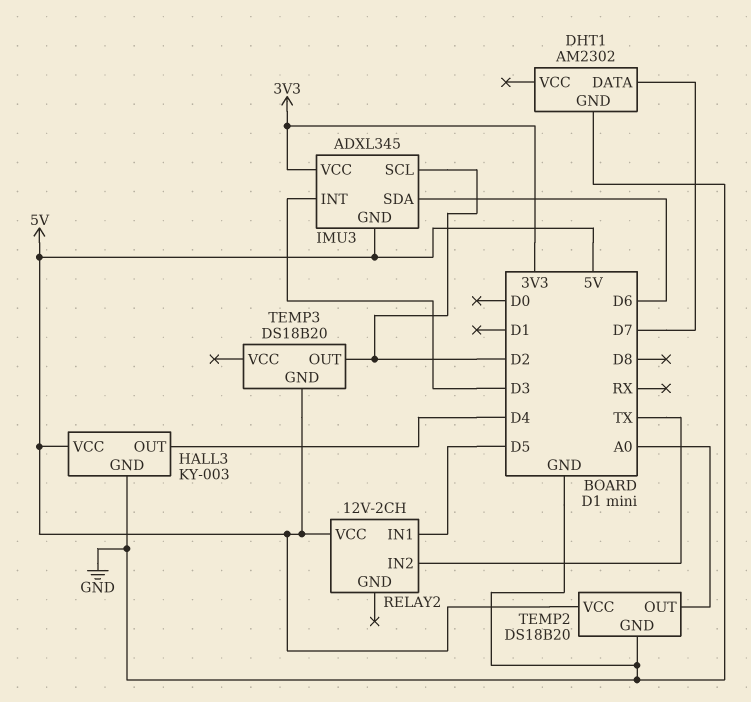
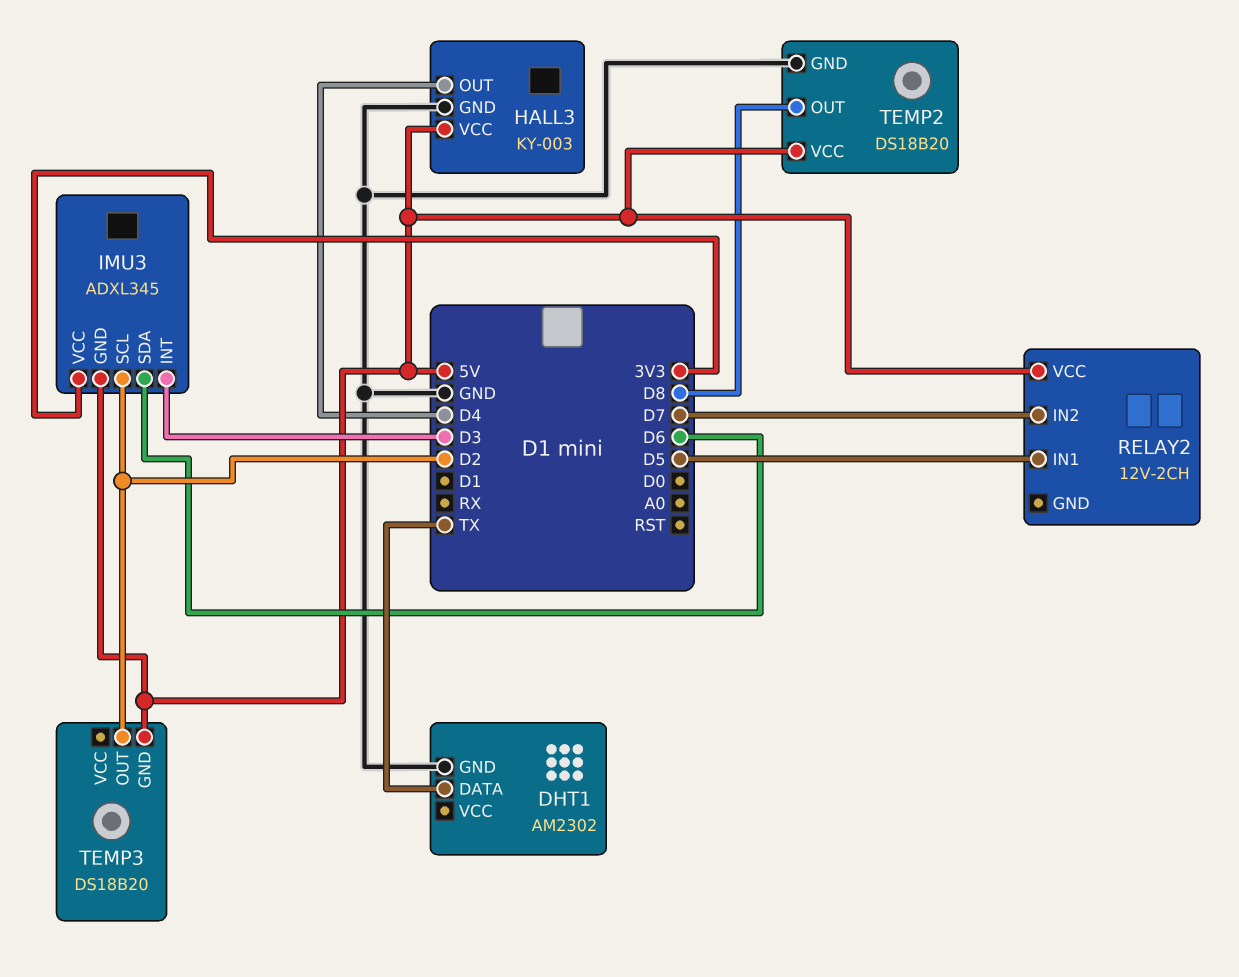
DHT1 pin DATA: D7 -> TX
RELAY2 pin IN2: TX -> D7
TEMP2 pin OUT: A0 -> D8

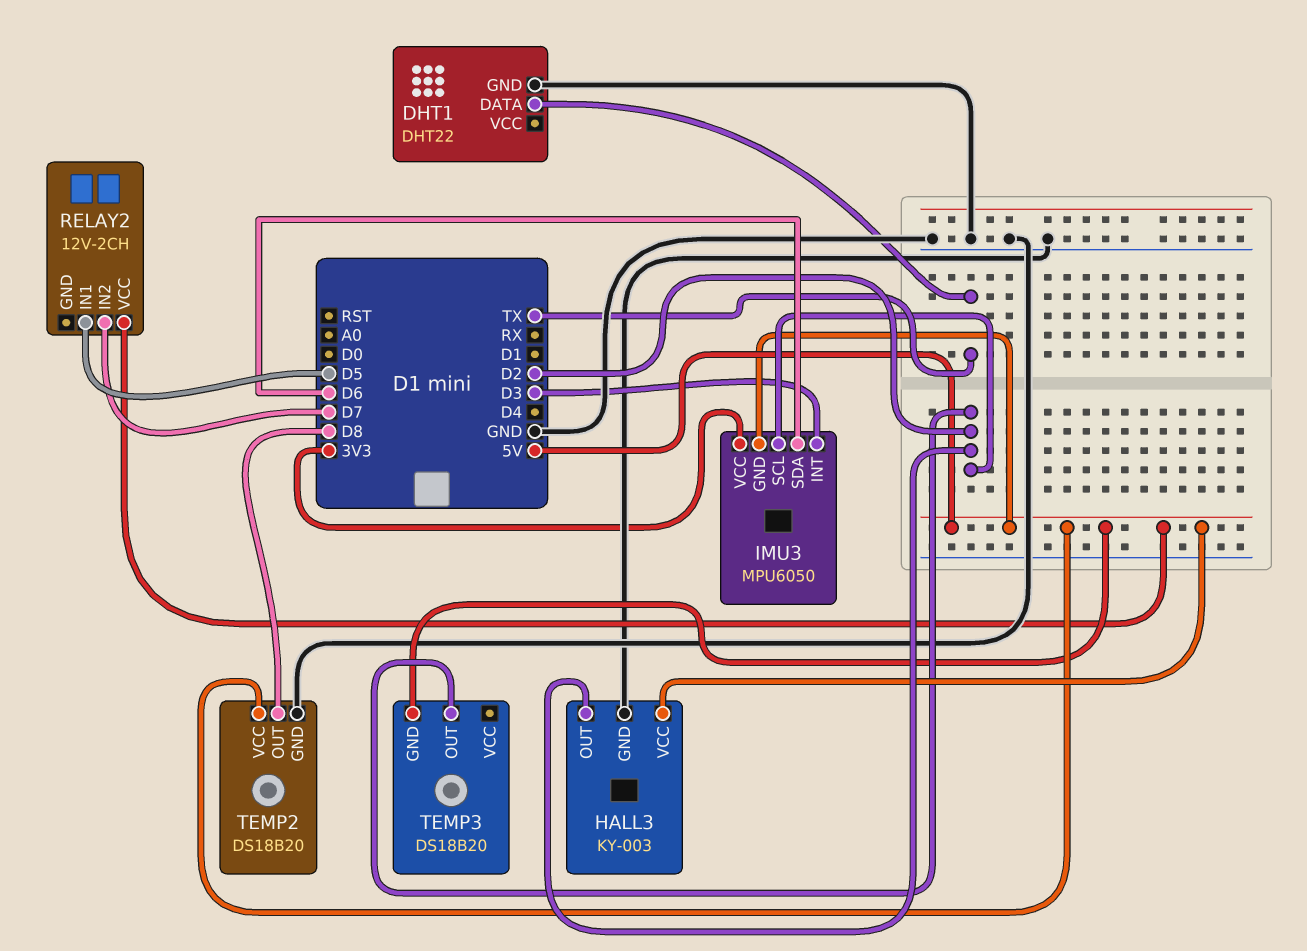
DHT1: AM2302 -> DHT22
HALL3 pin OUT: D4 -> D2
IMU3: ADXL345 -> MPU6050

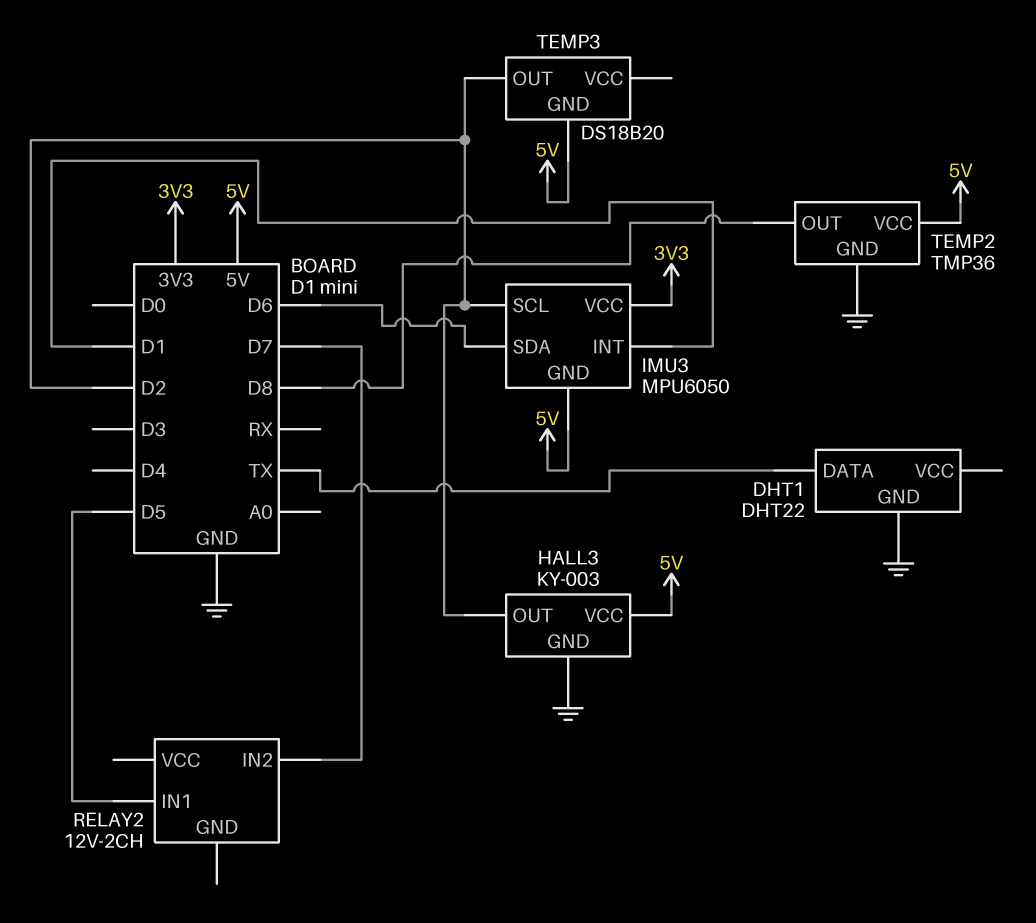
IMU3 pin INT: D3 -> D1
RELAY2 pin VCC: 5V -> none
TEMP2: DS18B20 -> TMP36

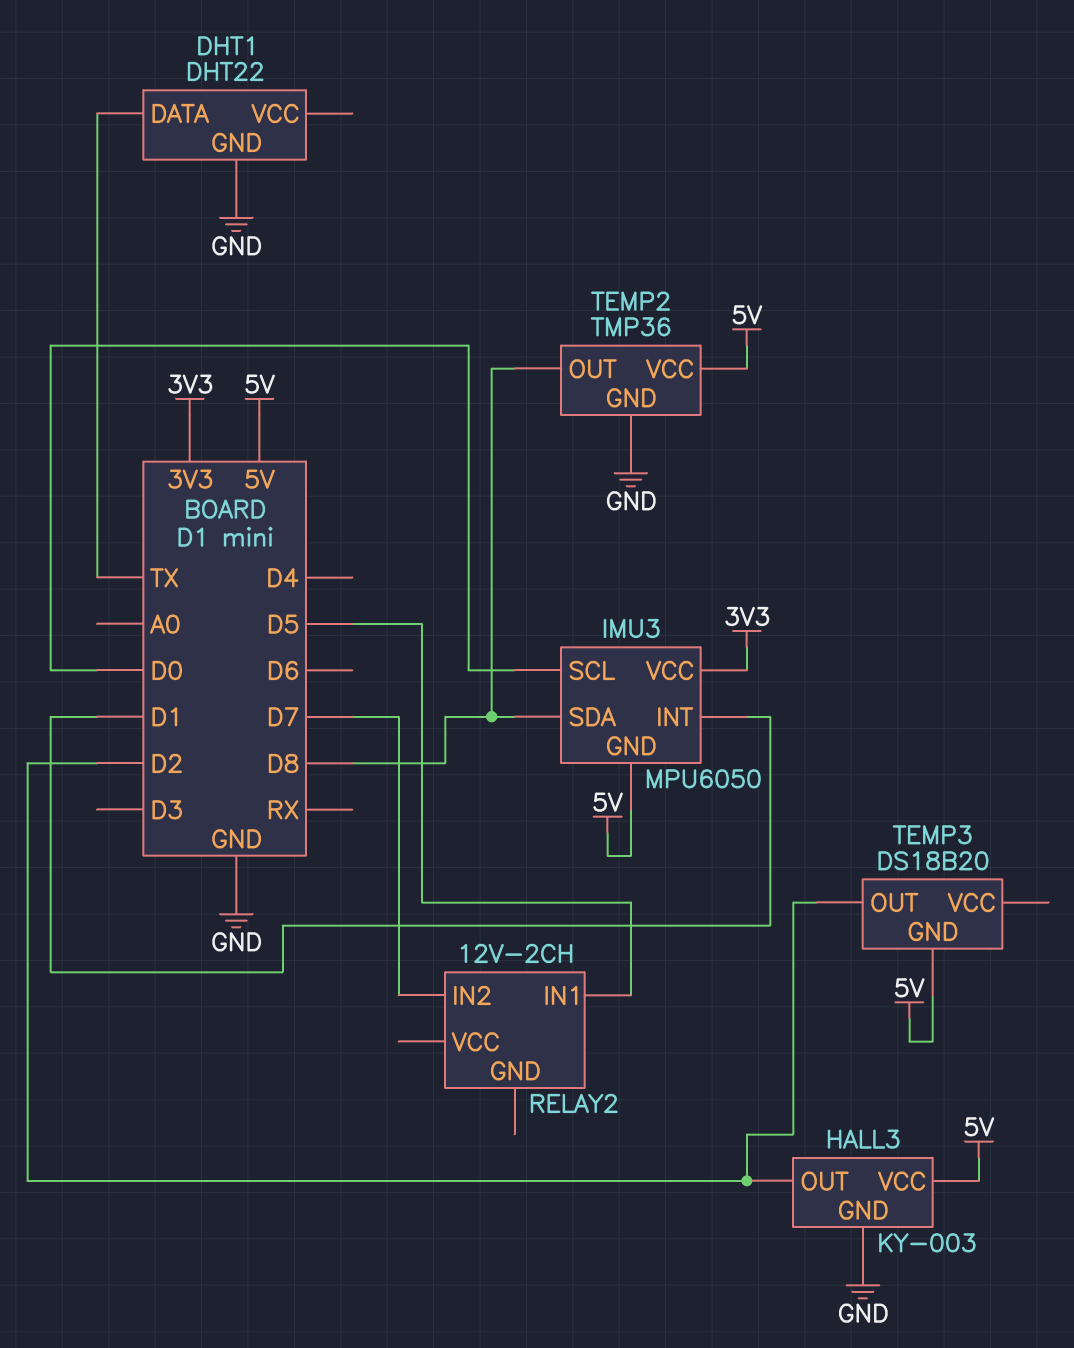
IMU3 pin SCL: D2 -> D0
IMU3 pin SDA: D6 -> D8

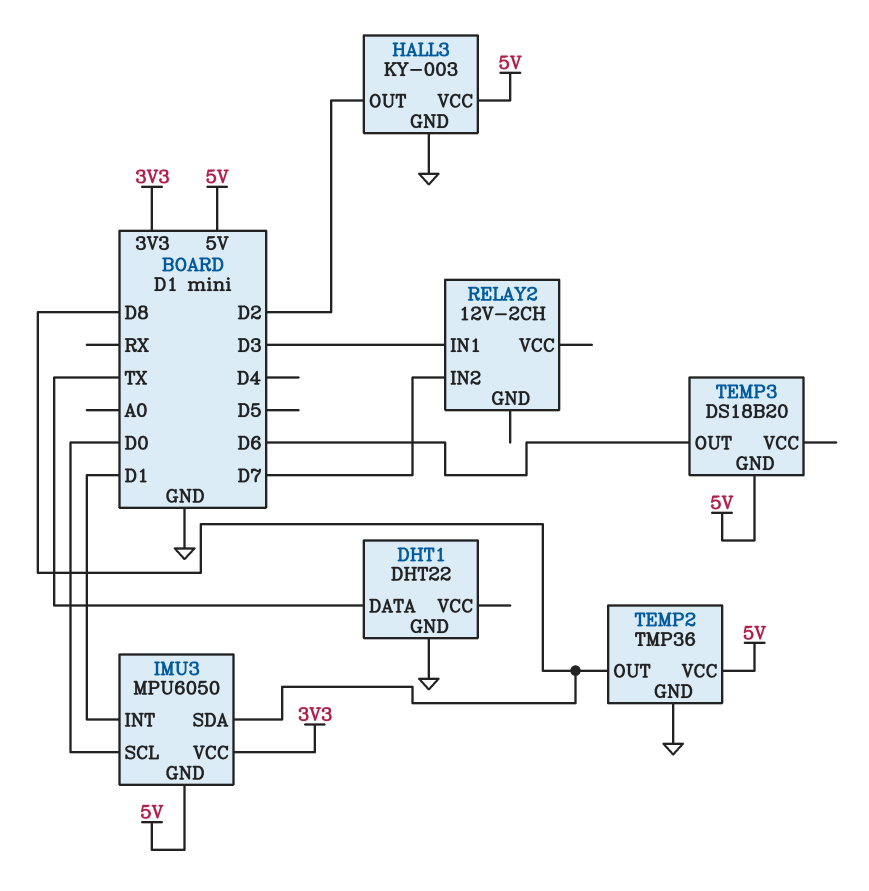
RELAY2 pin IN1: D5 -> D3
TEMP3 pin OUT: D2 -> D6

